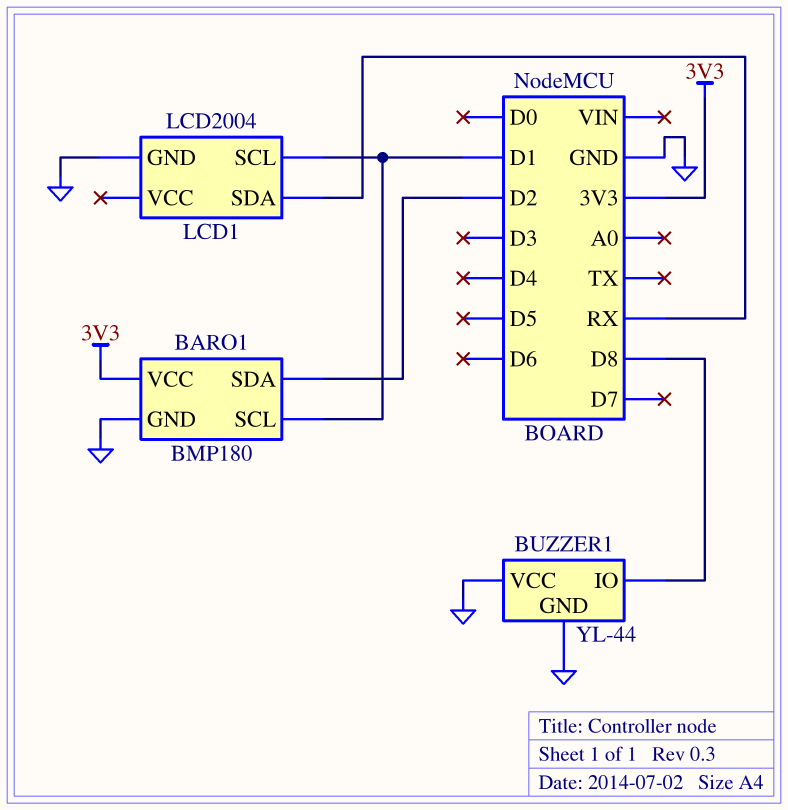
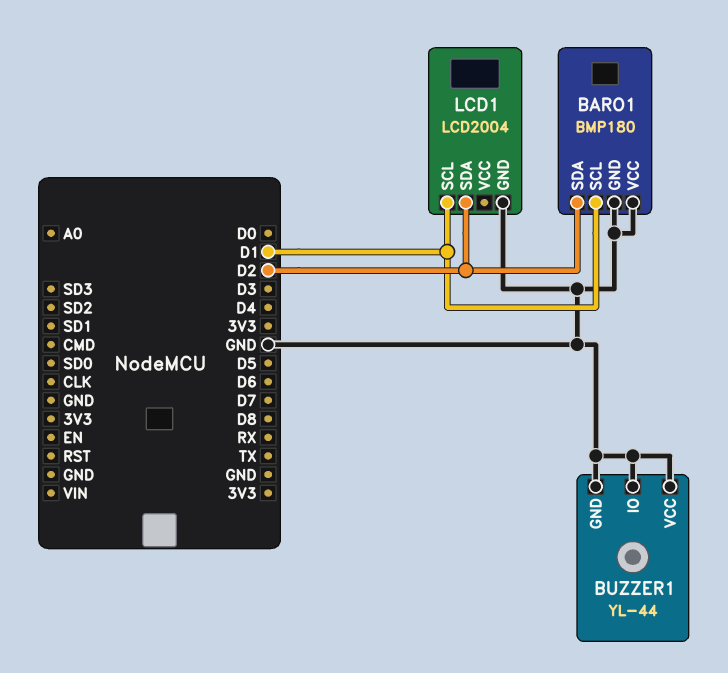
BARO1 pin VCC: 3V3 -> GND
BUZZER1 pin IO: D8 -> GND
LCD1 pin SDA: RX -> D2

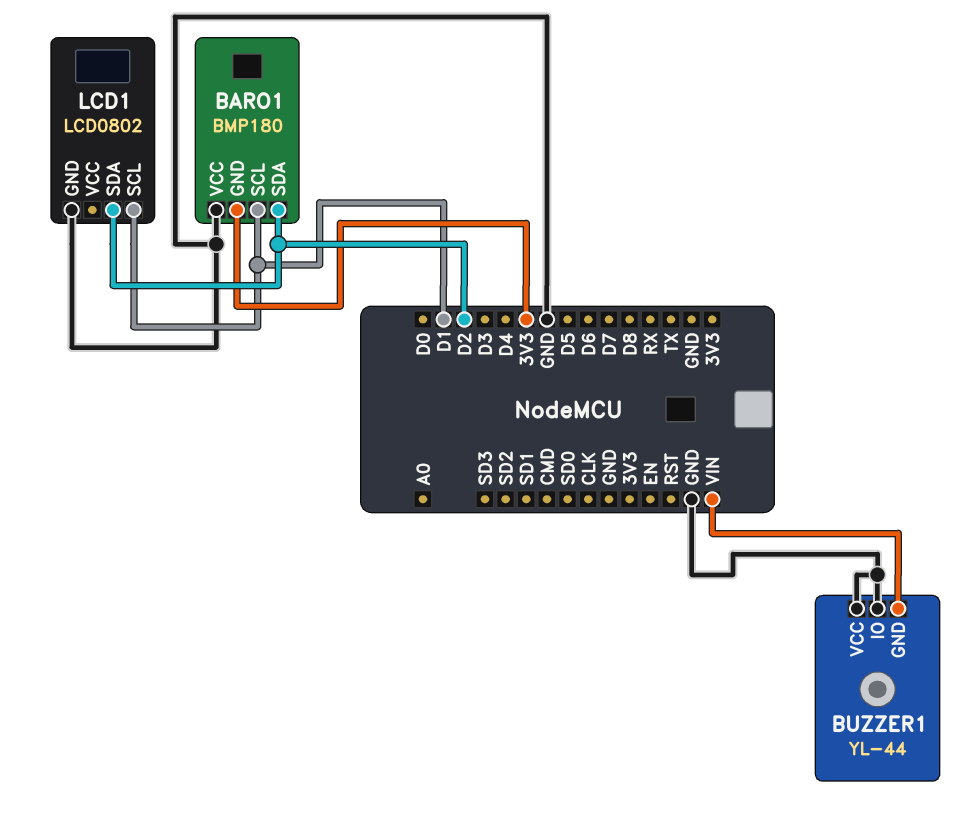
BARO1 pin GND: GND -> 3V3
BUZZER1 pin GND: GND -> VIN
LCD1: LCD2004 -> LCD0802

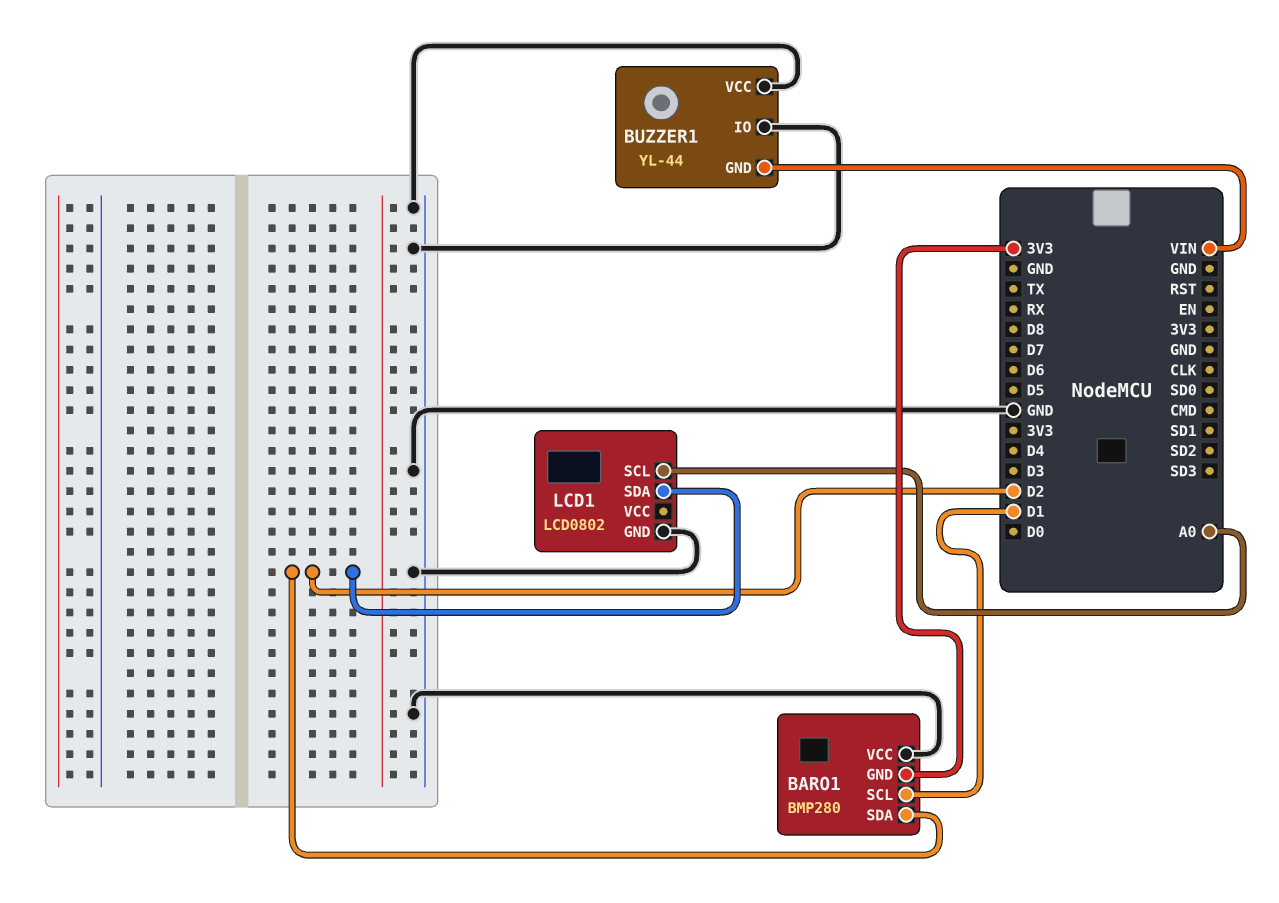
BARO1: BMP180 -> BMP280
LCD1 pin SCL: D1 -> A0

